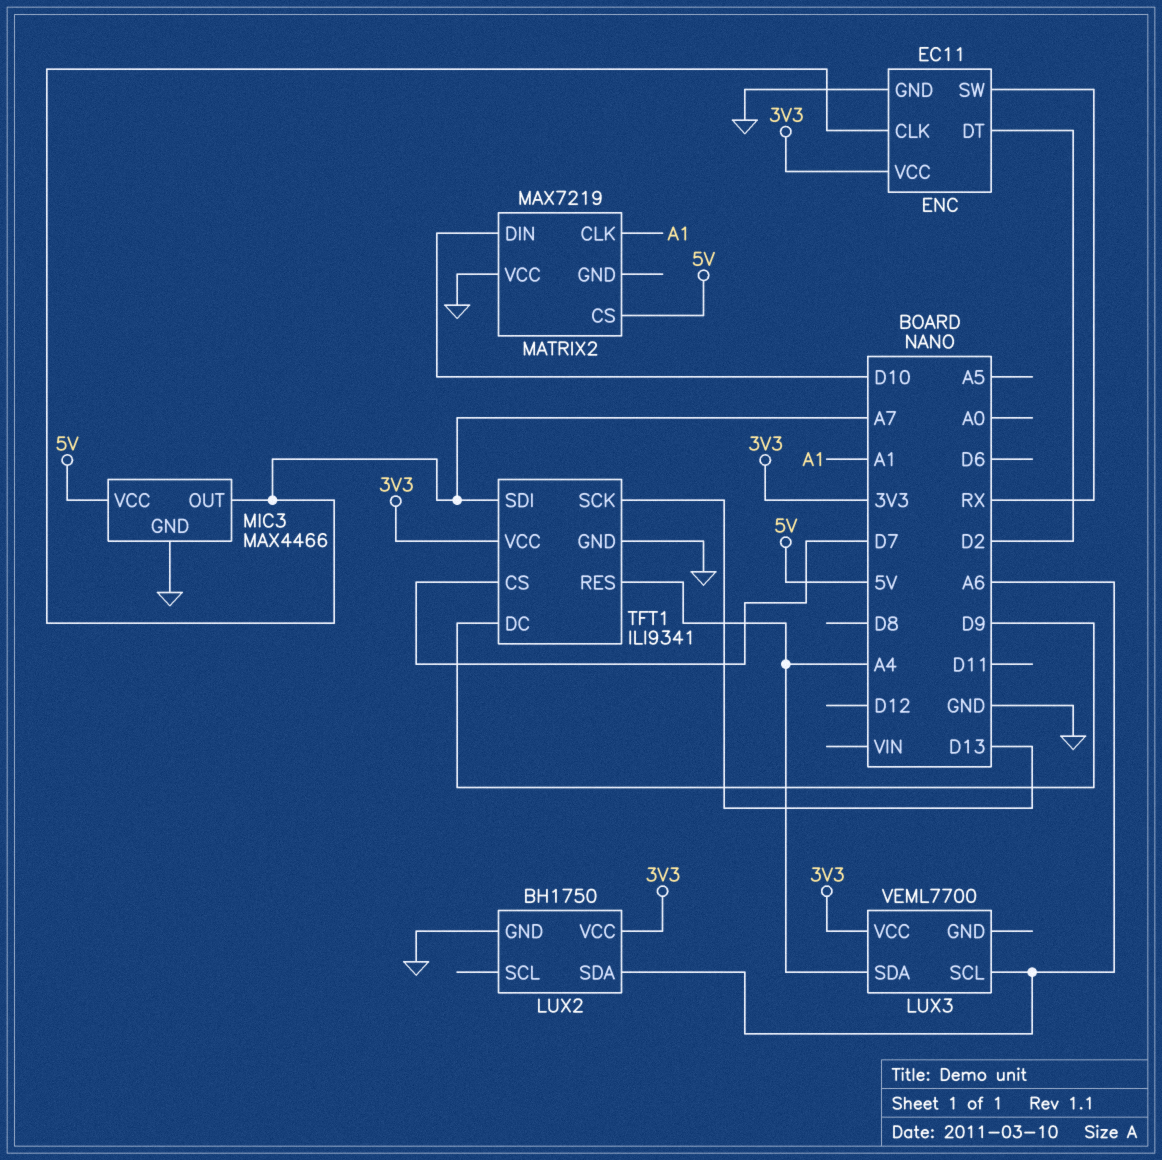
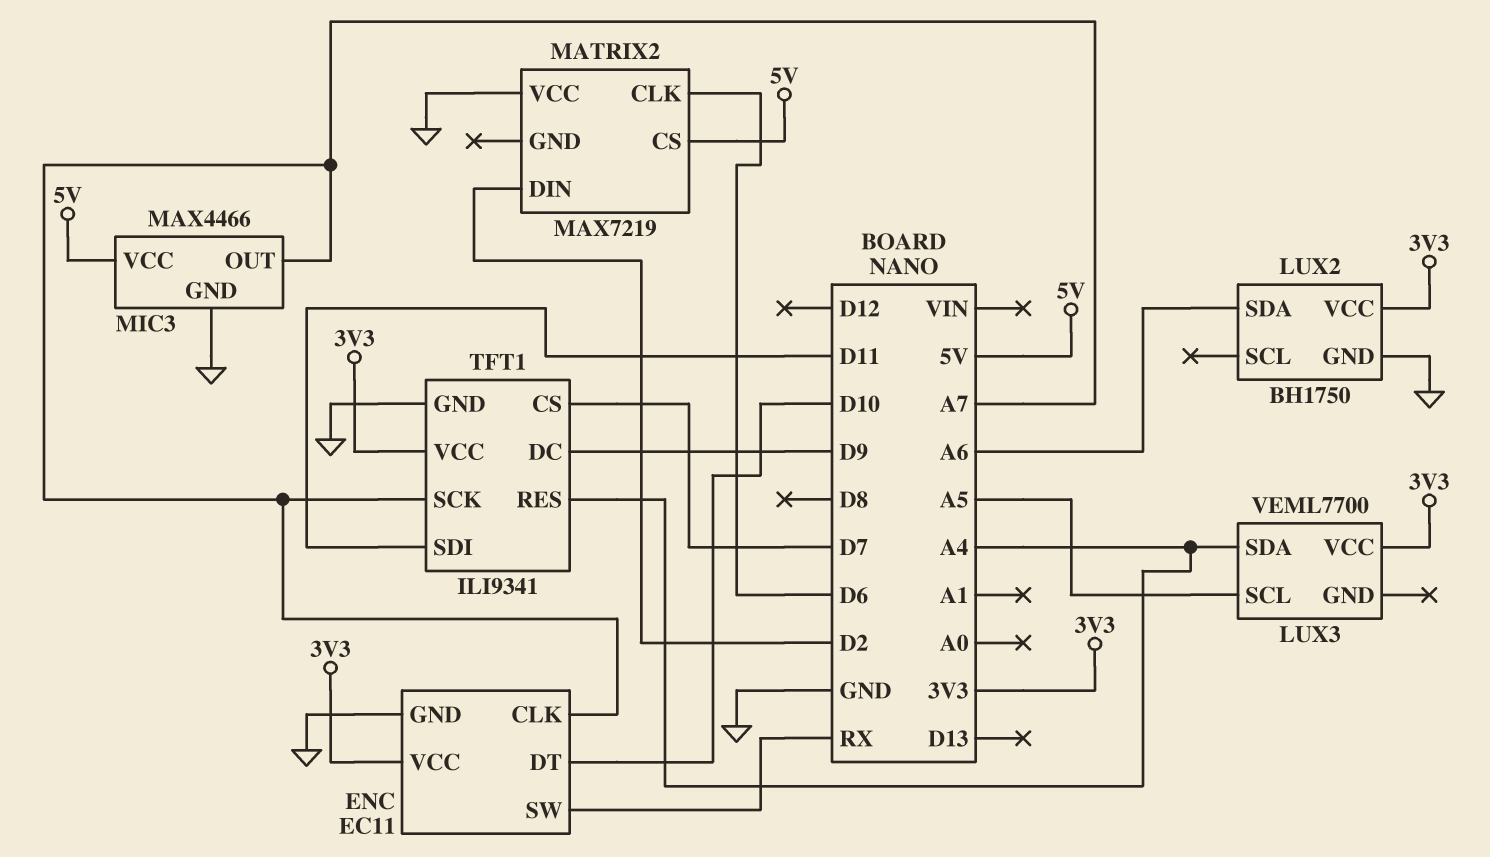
ENC pin DT: D2 -> D10
LUX3 pin SCL: A6 -> A5
MATRIX2 pin CLK: A1 -> D6
MATRIX2 pin DIN: D10 -> D2
TFT1 pin SCK: D13 -> A7
TFT1 pin SDI: A7 -> D11

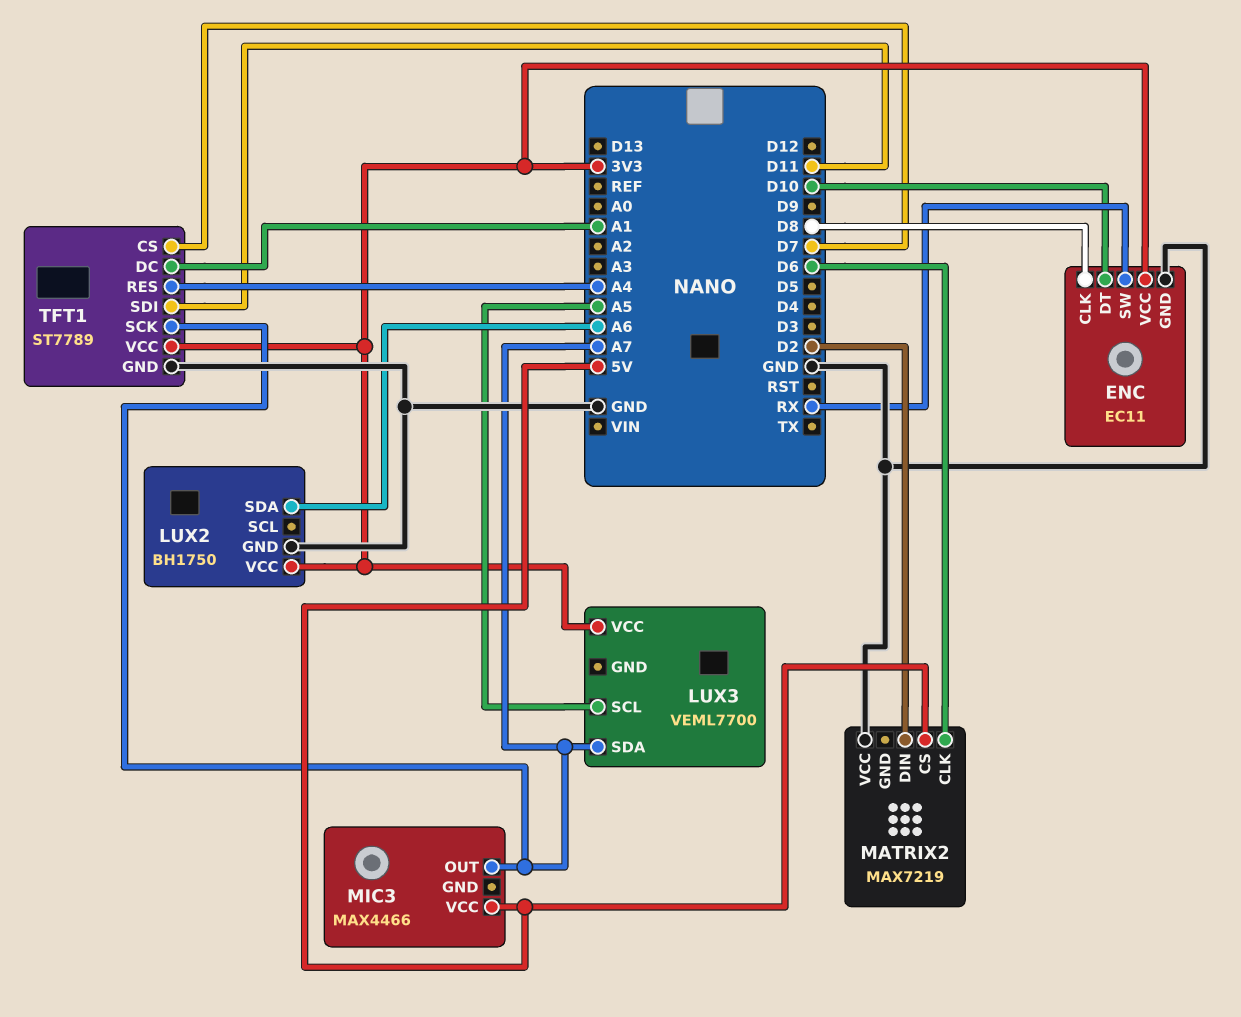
ENC pin CLK: A7 -> D8
LUX3 pin SDA: A4 -> A7
MIC3 pin GND: GND -> none
TFT1: ILI9341 -> ST7789
TFT1 pin DC: D9 -> A1

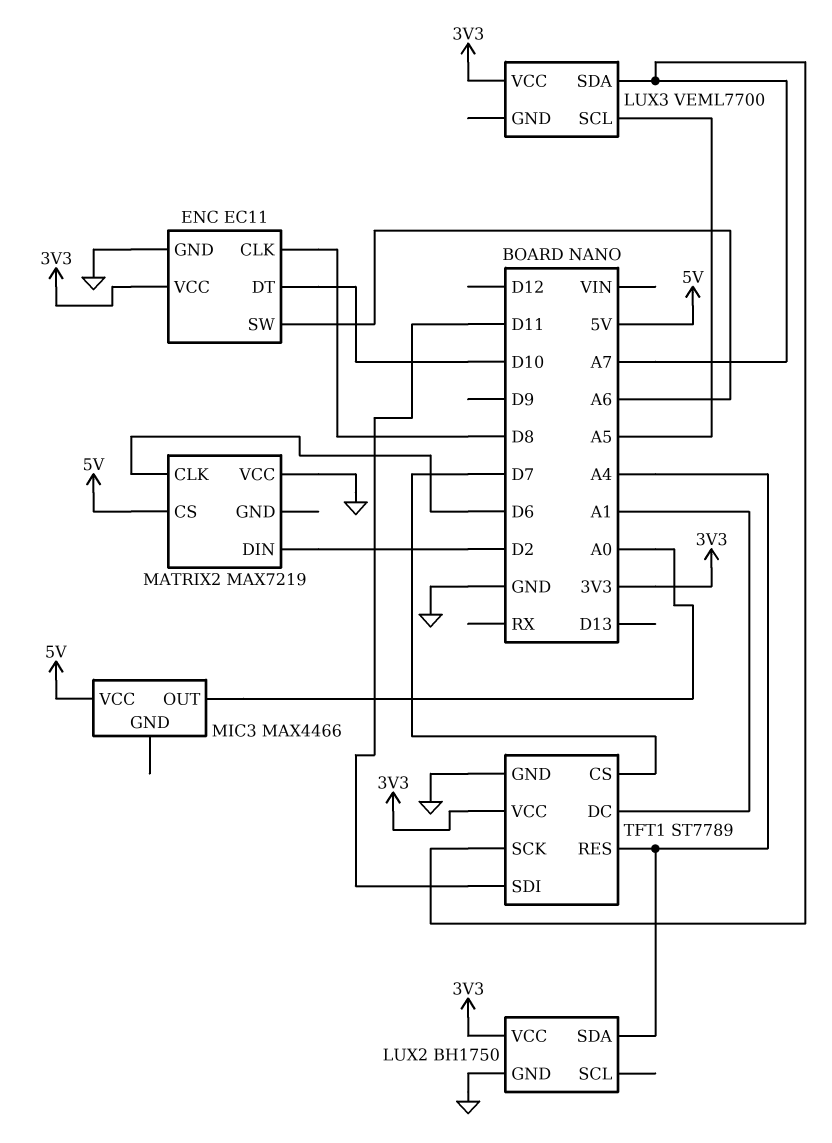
ENC pin SW: RX -> A6
LUX2 pin SDA: A6 -> A4
MIC3 pin OUT: A7 -> A0

